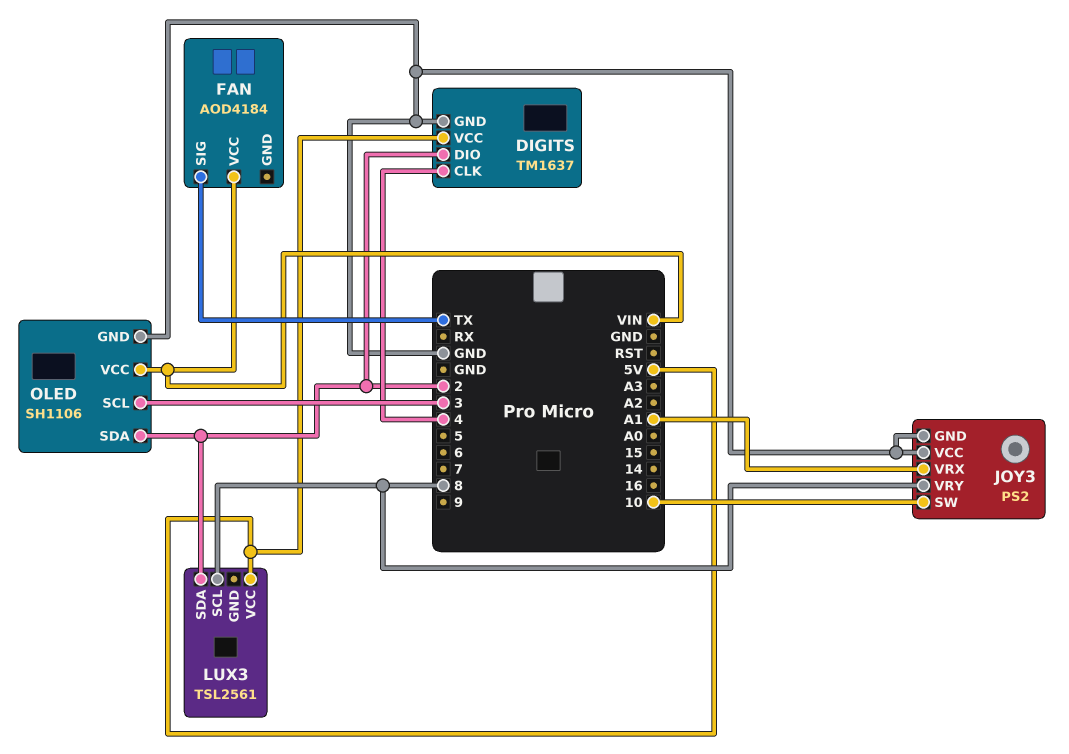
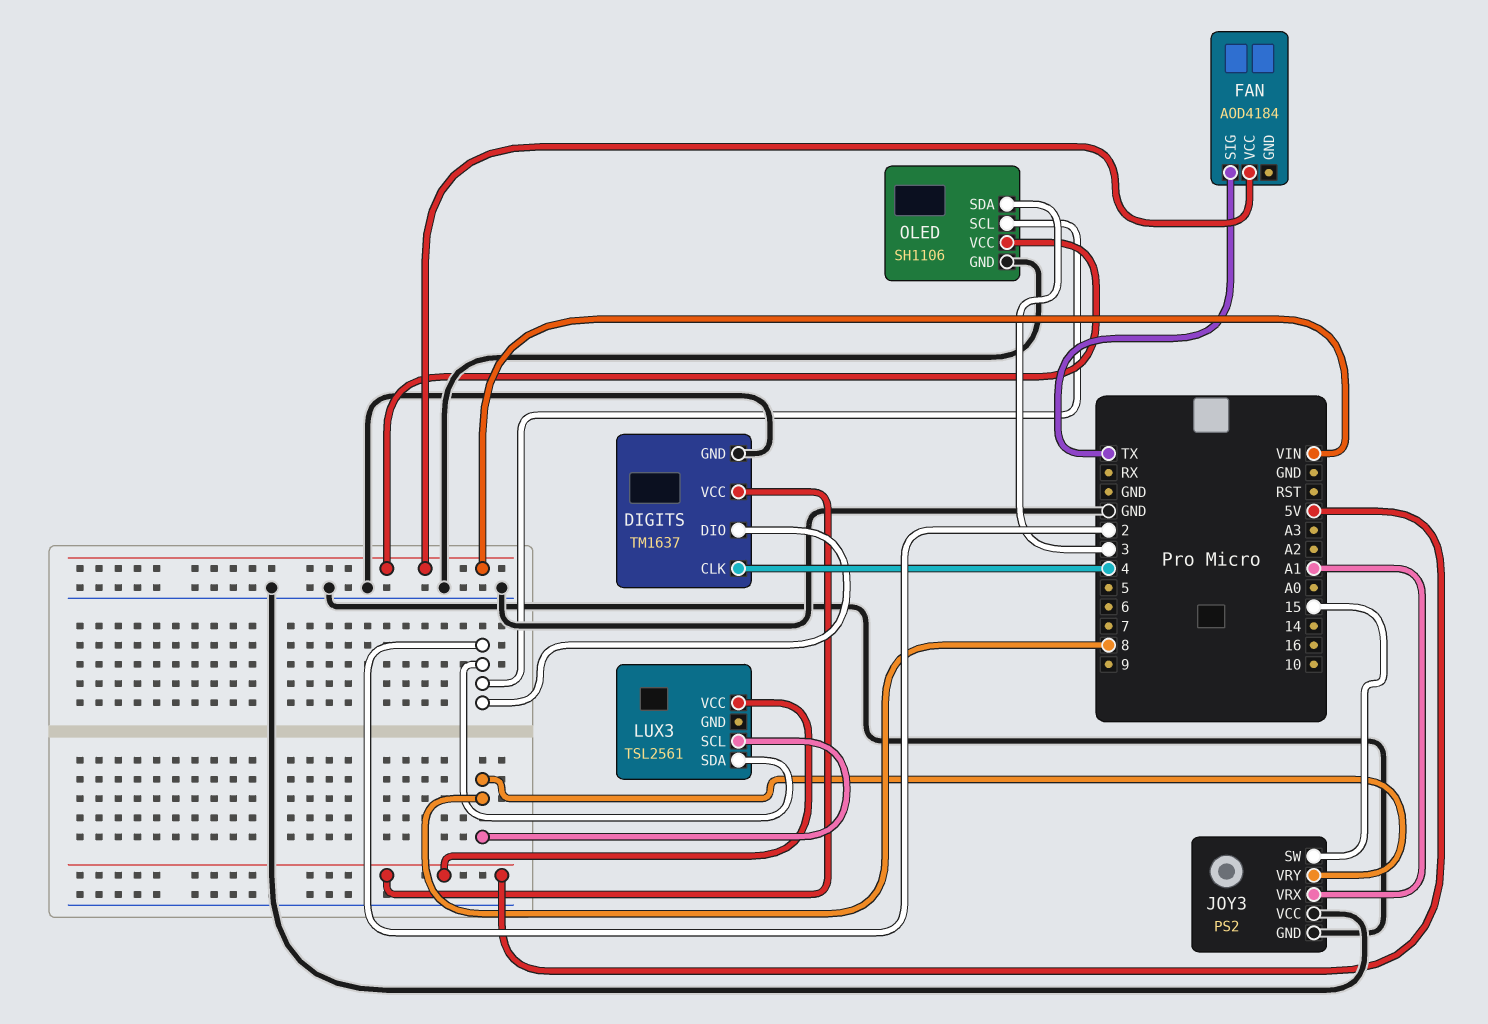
JOY3 pin SW: 10 -> 15
OLED pin SCL: 3 -> 2
OLED pin SDA: 2 -> 3

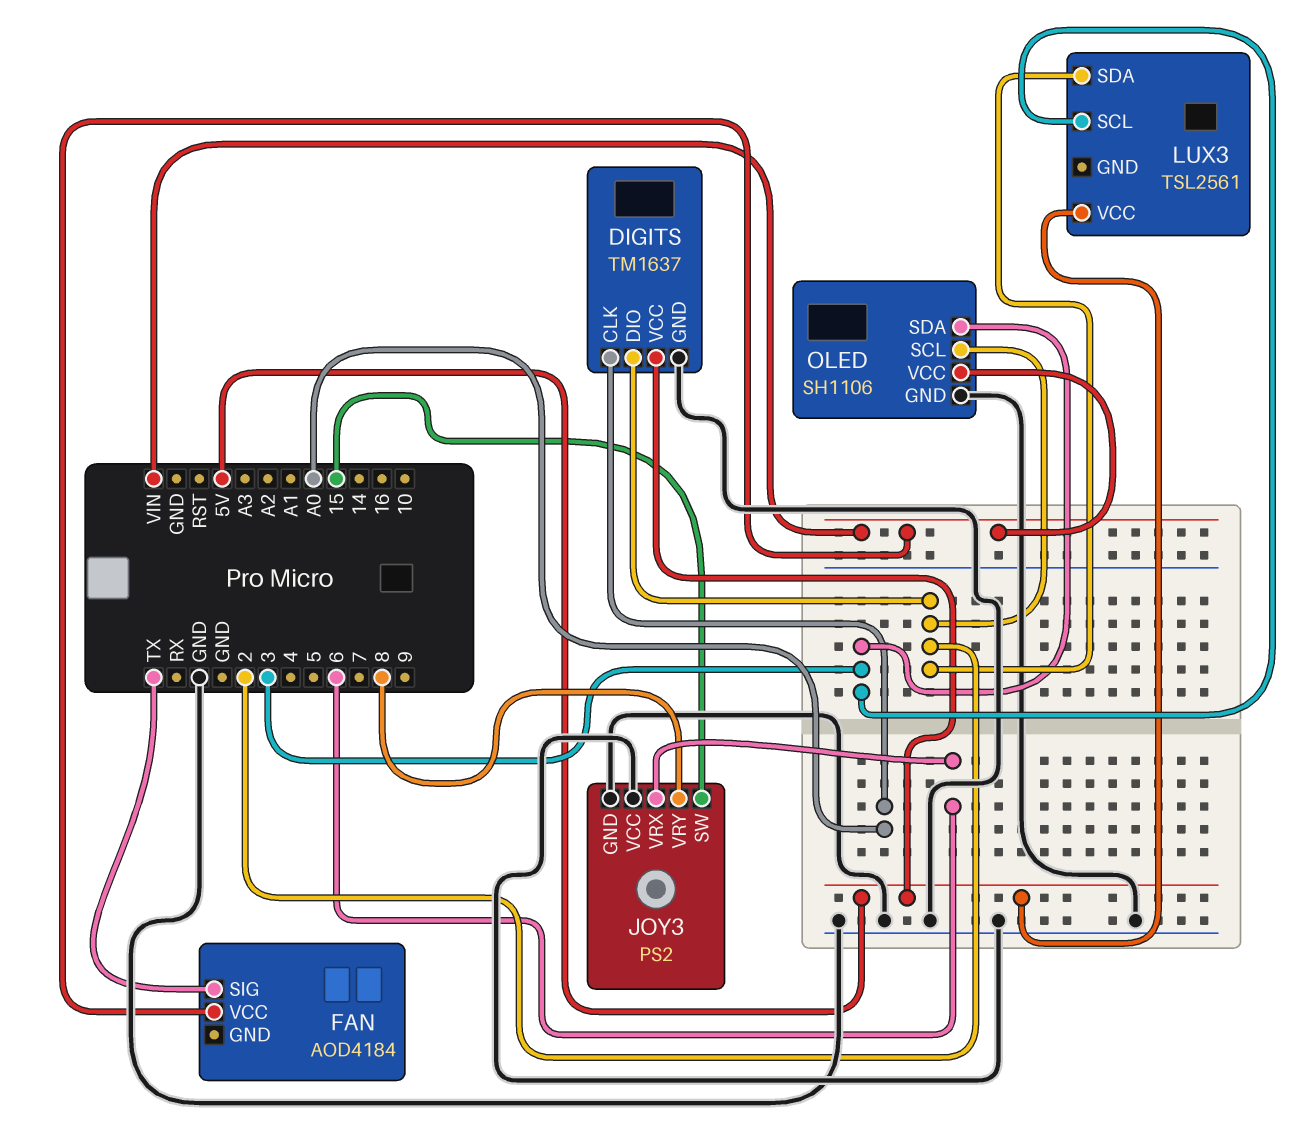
DIGITS pin CLK: 4 -> A0
JOY3 pin VRX: A1 -> 6
LUX3 pin SCL: 8 -> 3

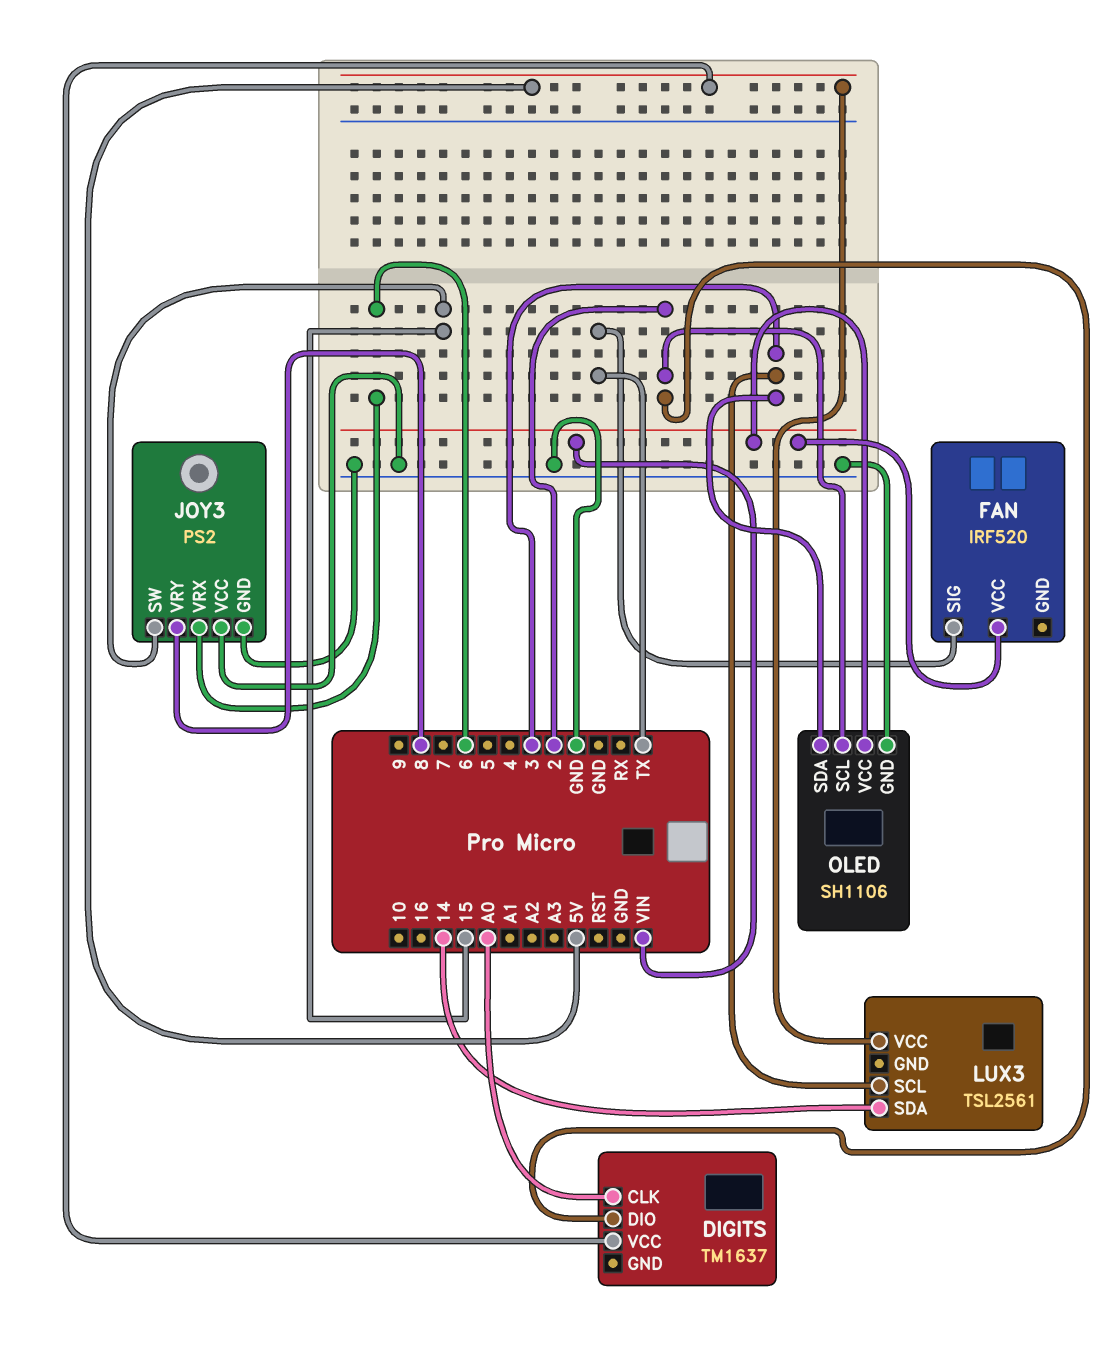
DIGITS pin GND: GND -> none
FAN: AOD4184 -> IRF520
LUX3 pin SDA: 2 -> 14

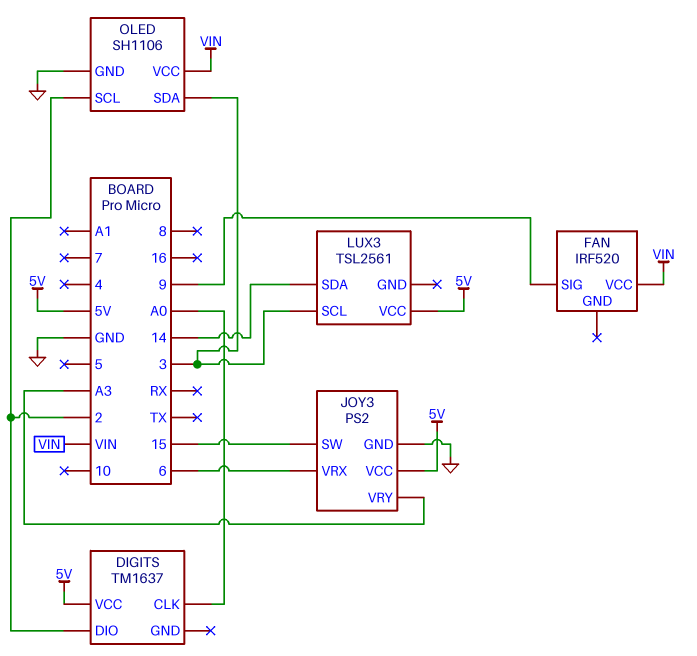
FAN pin SIG: TX -> 9
JOY3 pin VCC: GND -> 5V
JOY3 pin VRY: 8 -> A3

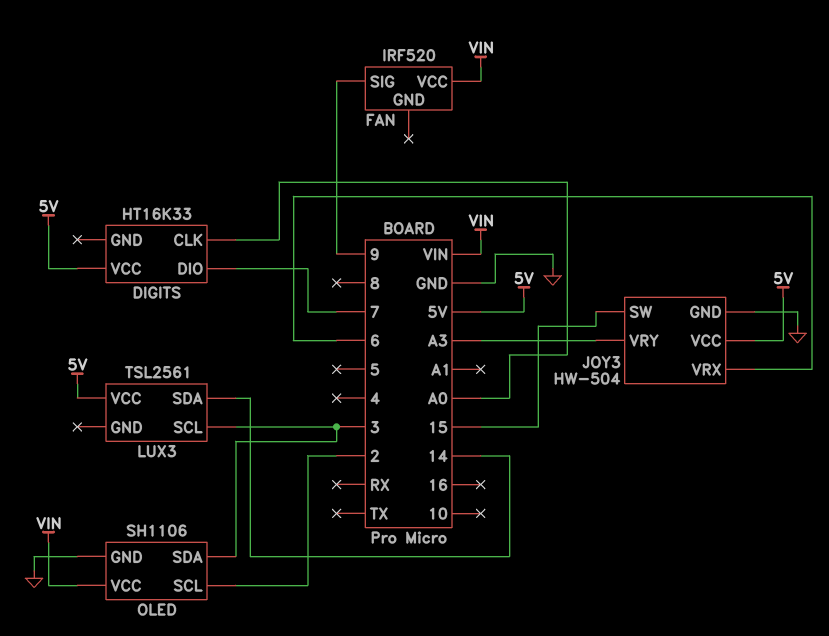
DIGITS: TM1637 -> HT16K33
DIGITS pin DIO: 2 -> 7
JOY3: PS2 -> HW-504

